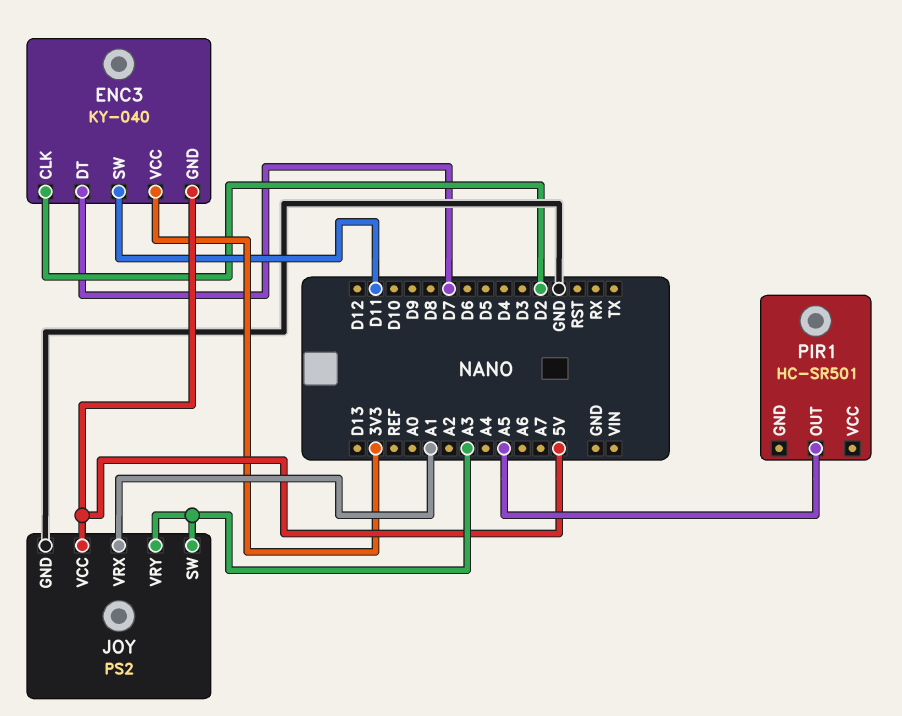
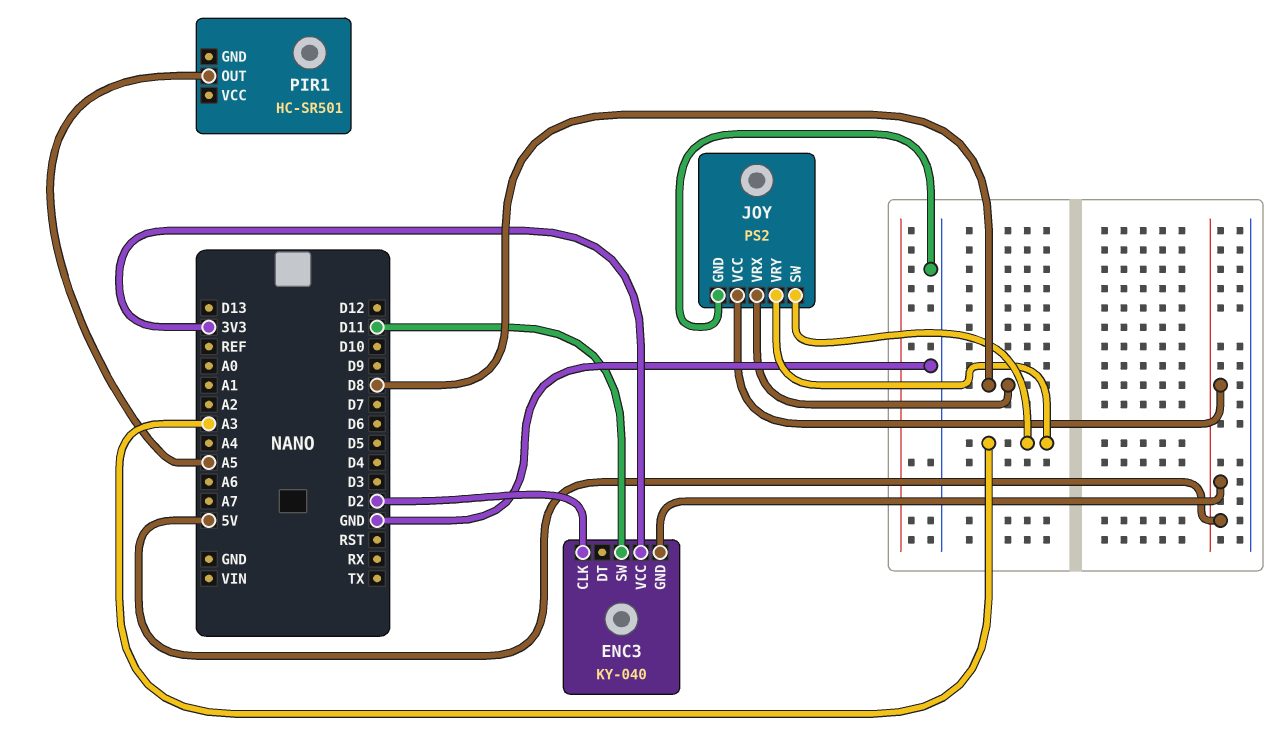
ENC3 pin DT: D7 -> none
JOY pin VRX: A1 -> D8

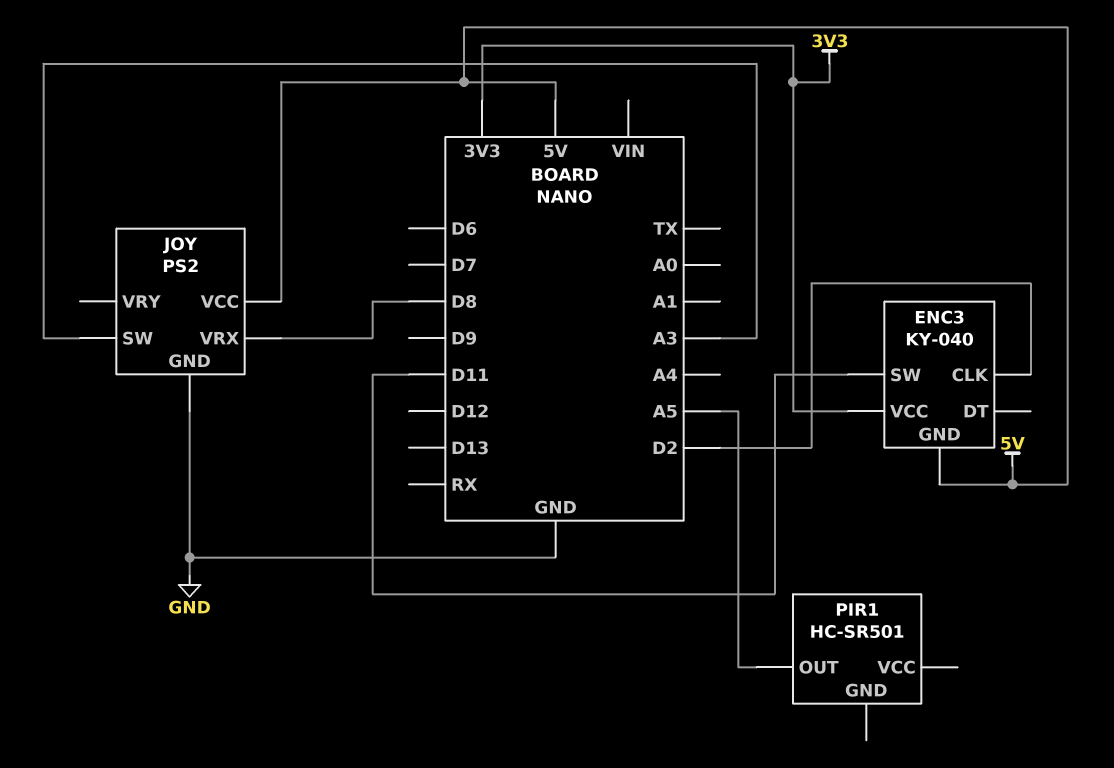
JOY pin VRY: A3 -> none

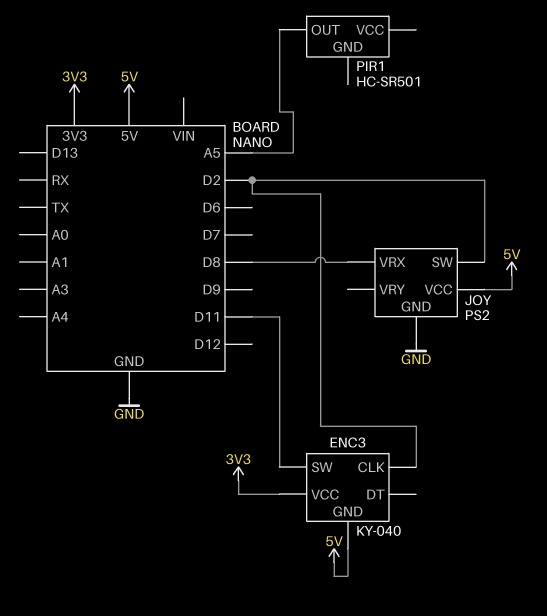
JOY pin SW: A3 -> D2

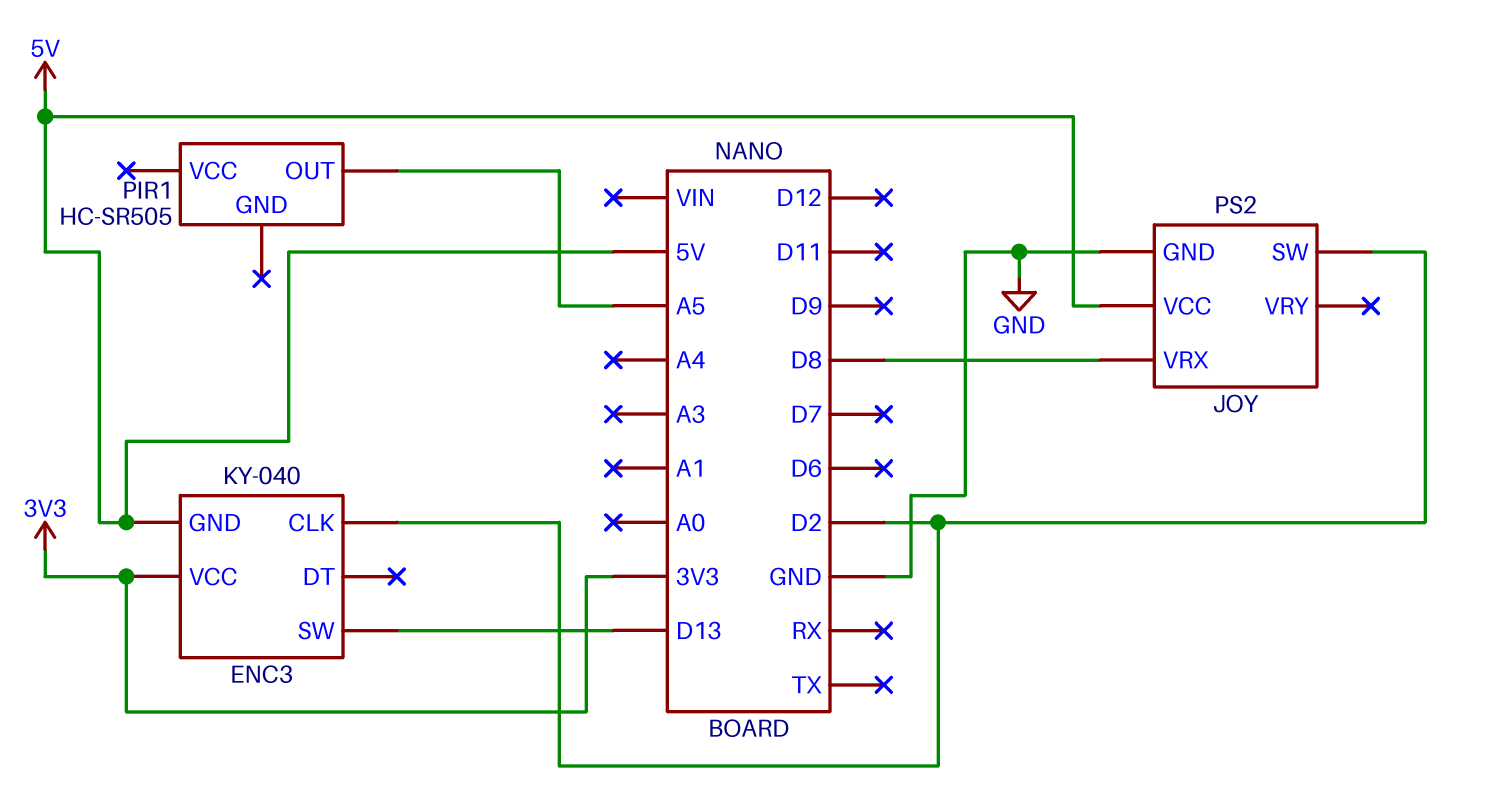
ENC3 pin SW: D11 -> D13
PIR1: HC-SR501 -> HC-SR505

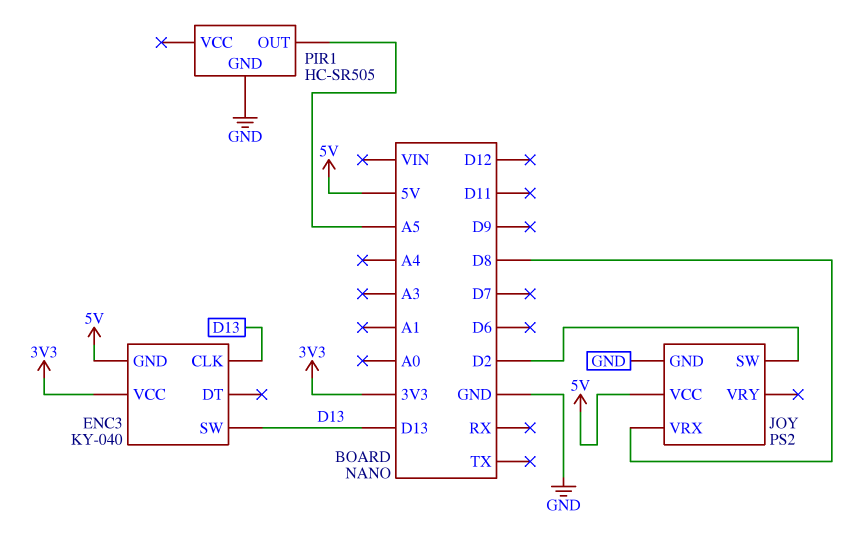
ENC3 pin CLK: D2 -> D13
PIR1 pin GND: none -> GND

